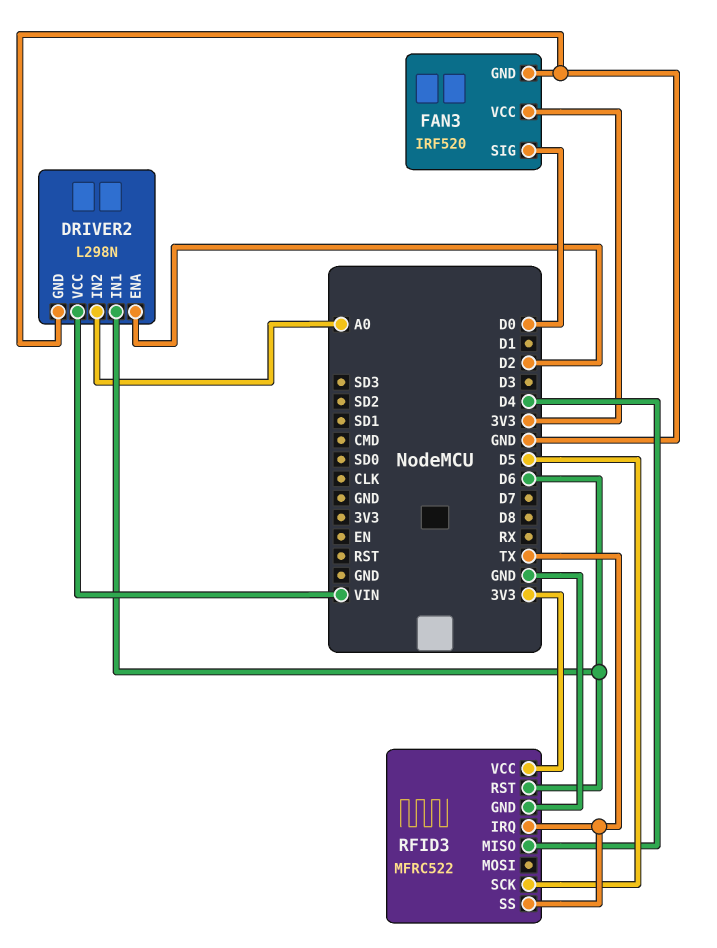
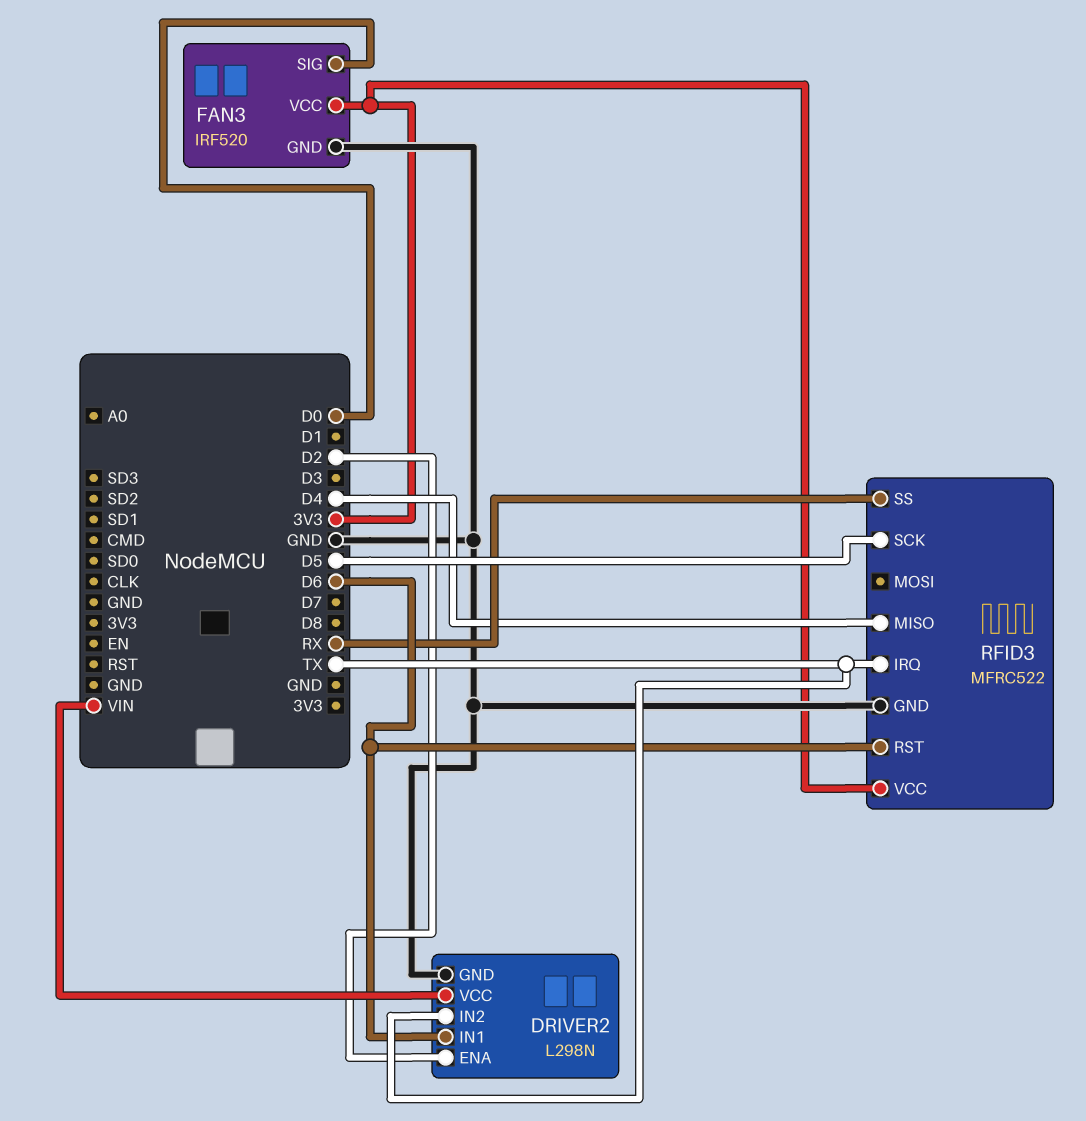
DRIVER2 pin IN2: A0 -> TX
RFID3 pin SS: TX -> RX

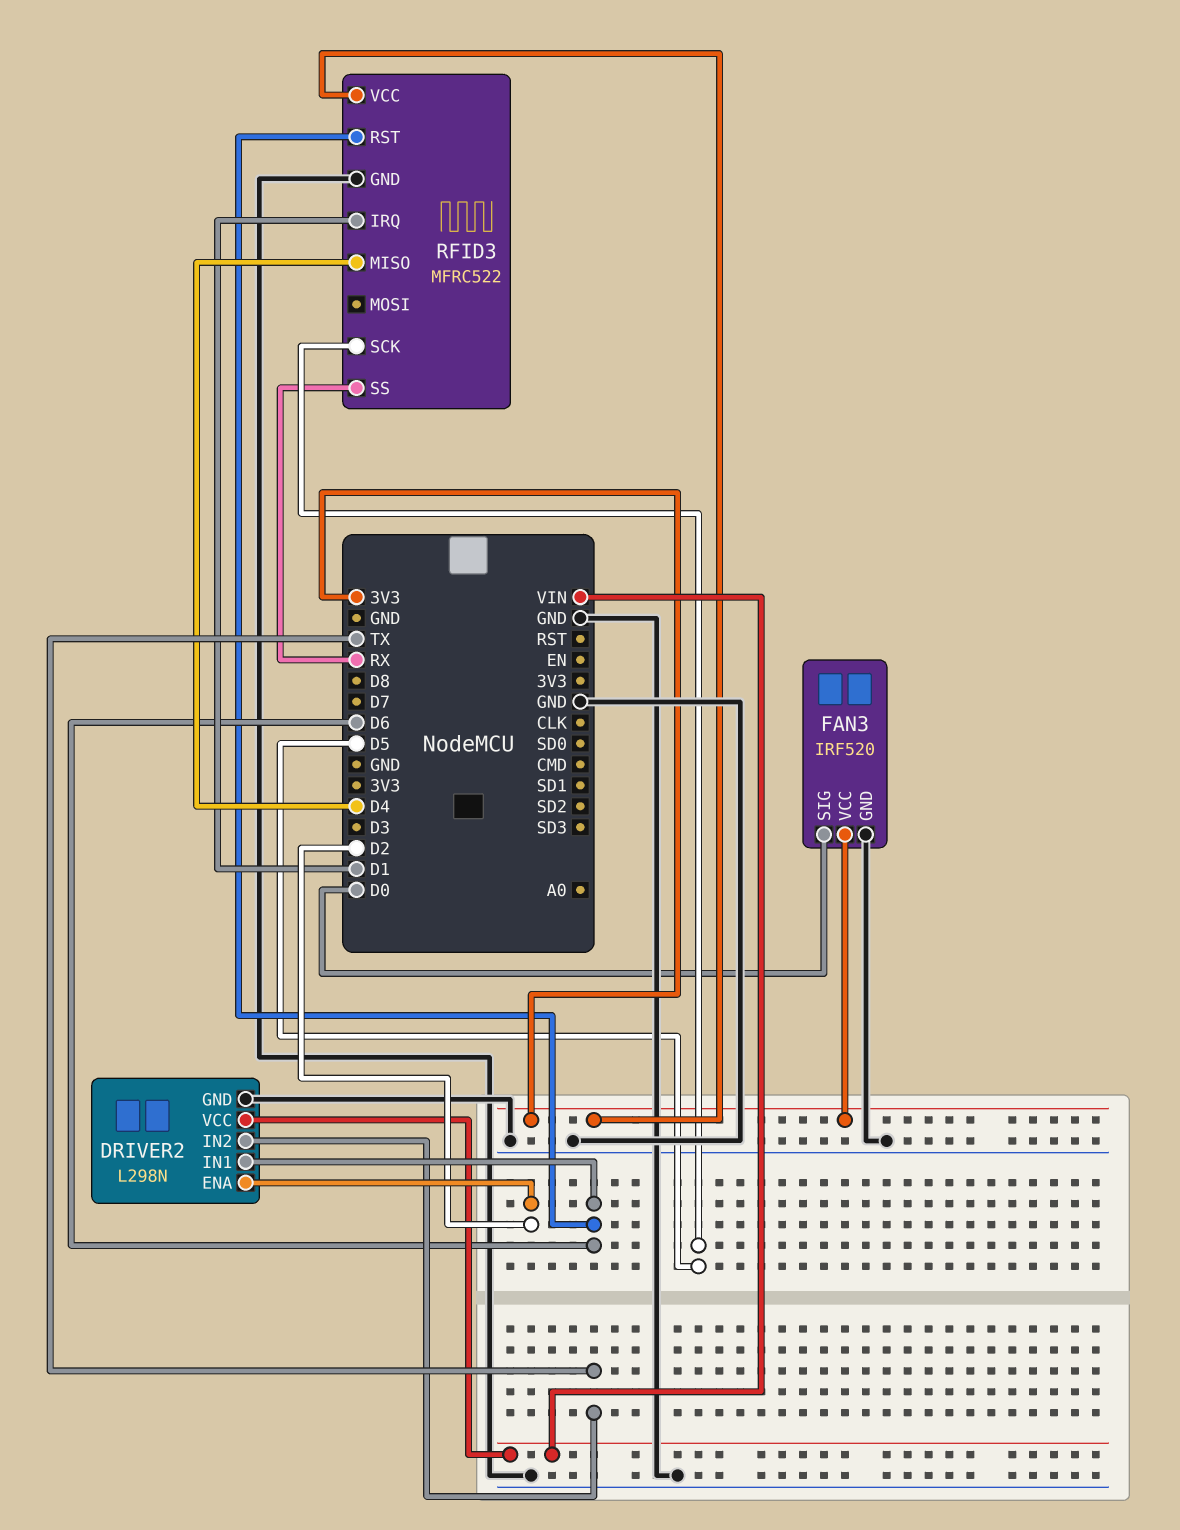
RFID3 pin IRQ: TX -> D1

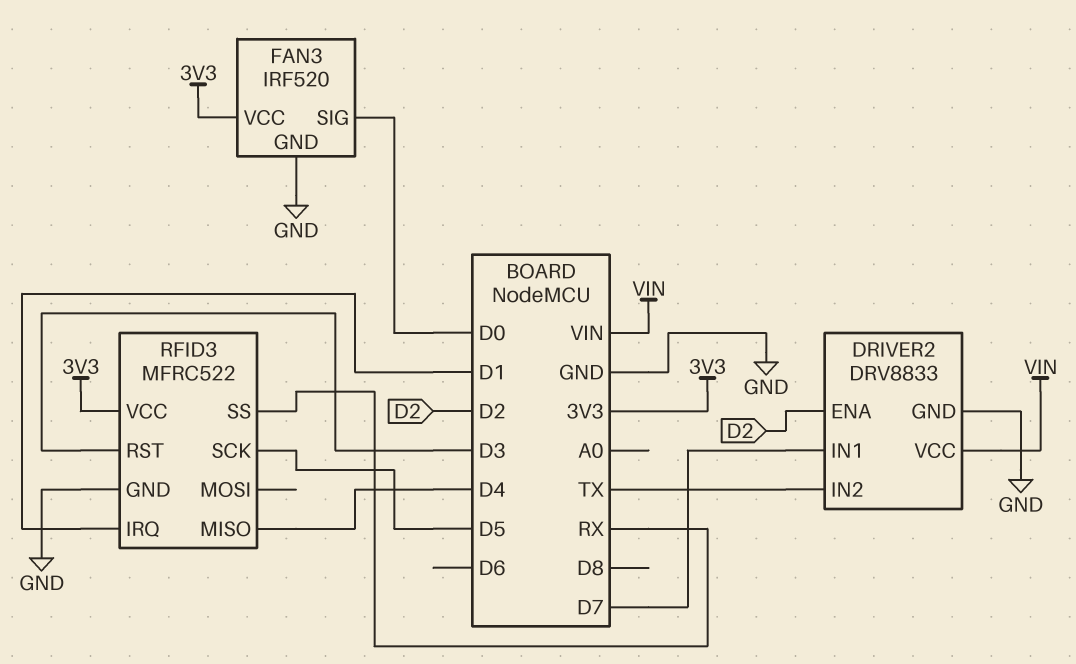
DRIVER2: L298N -> DRV8833
DRIVER2 pin IN1: D6 -> D7
RFID3 pin RST: D6 -> D3

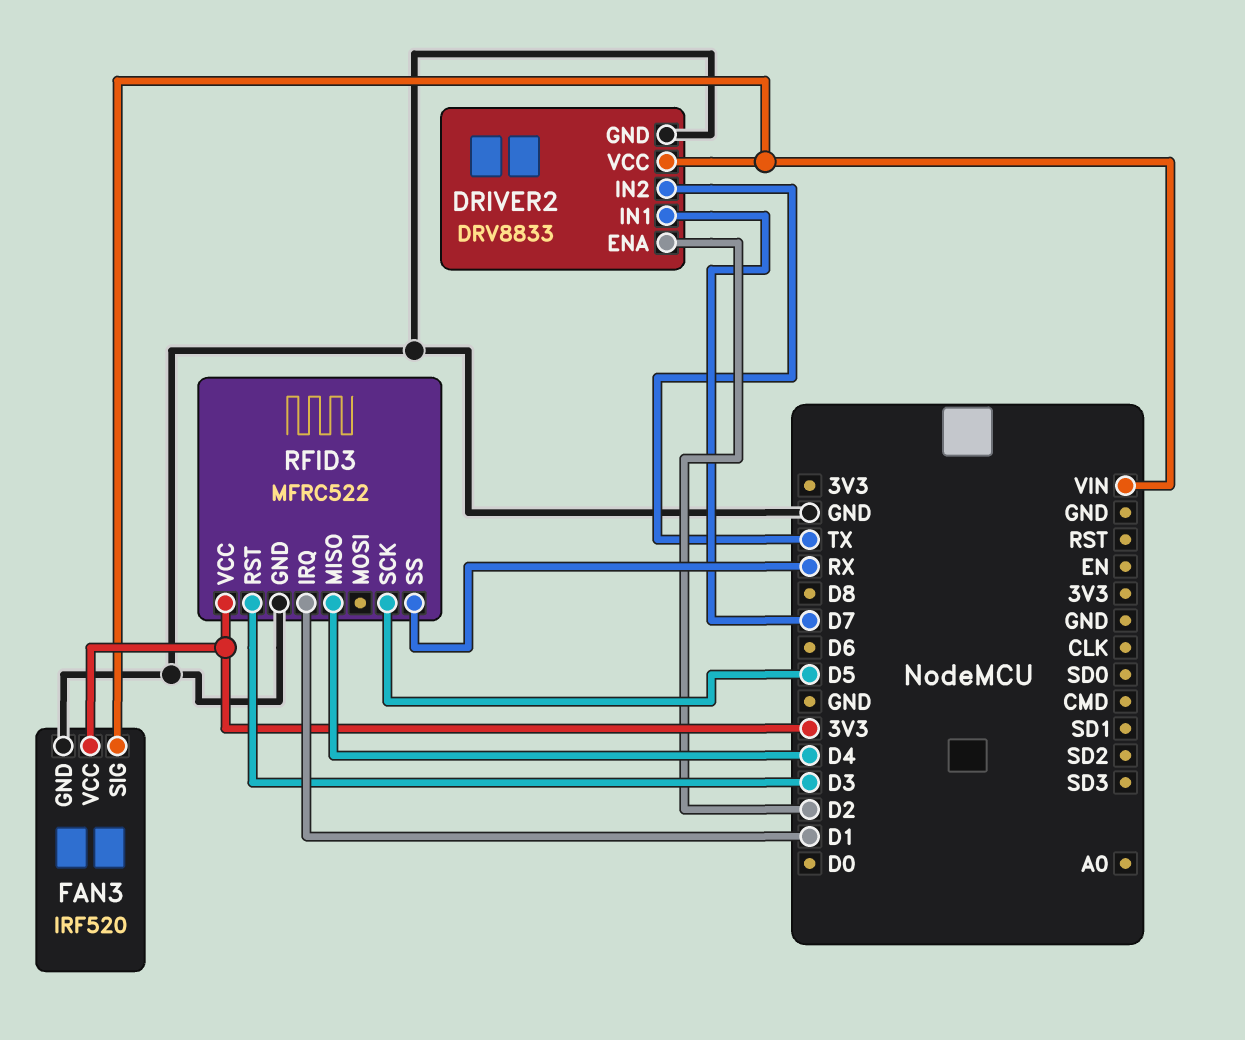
FAN3 pin SIG: D0 -> VIN

